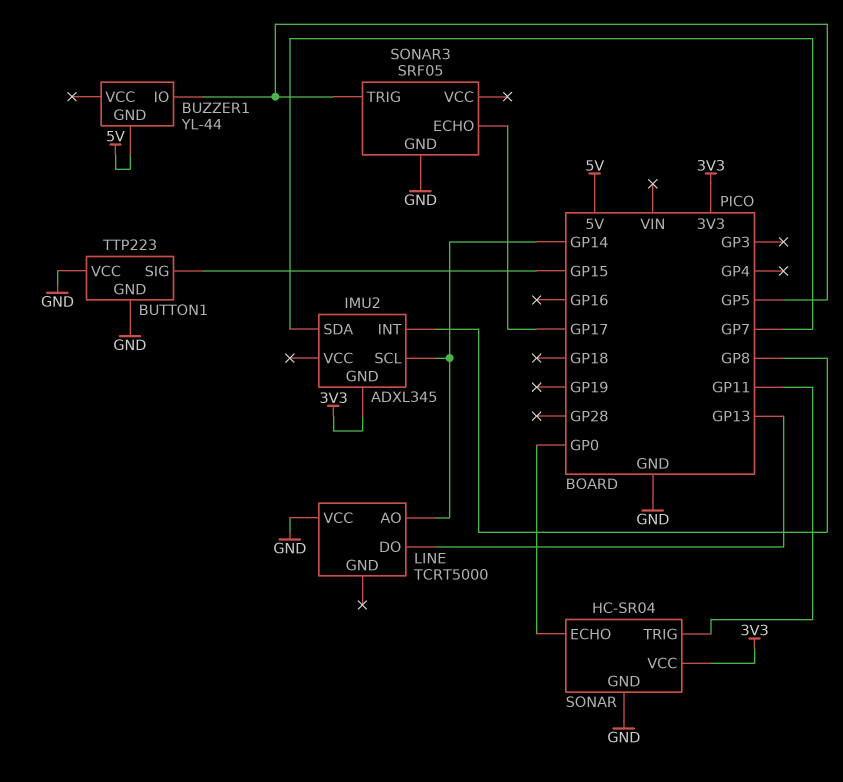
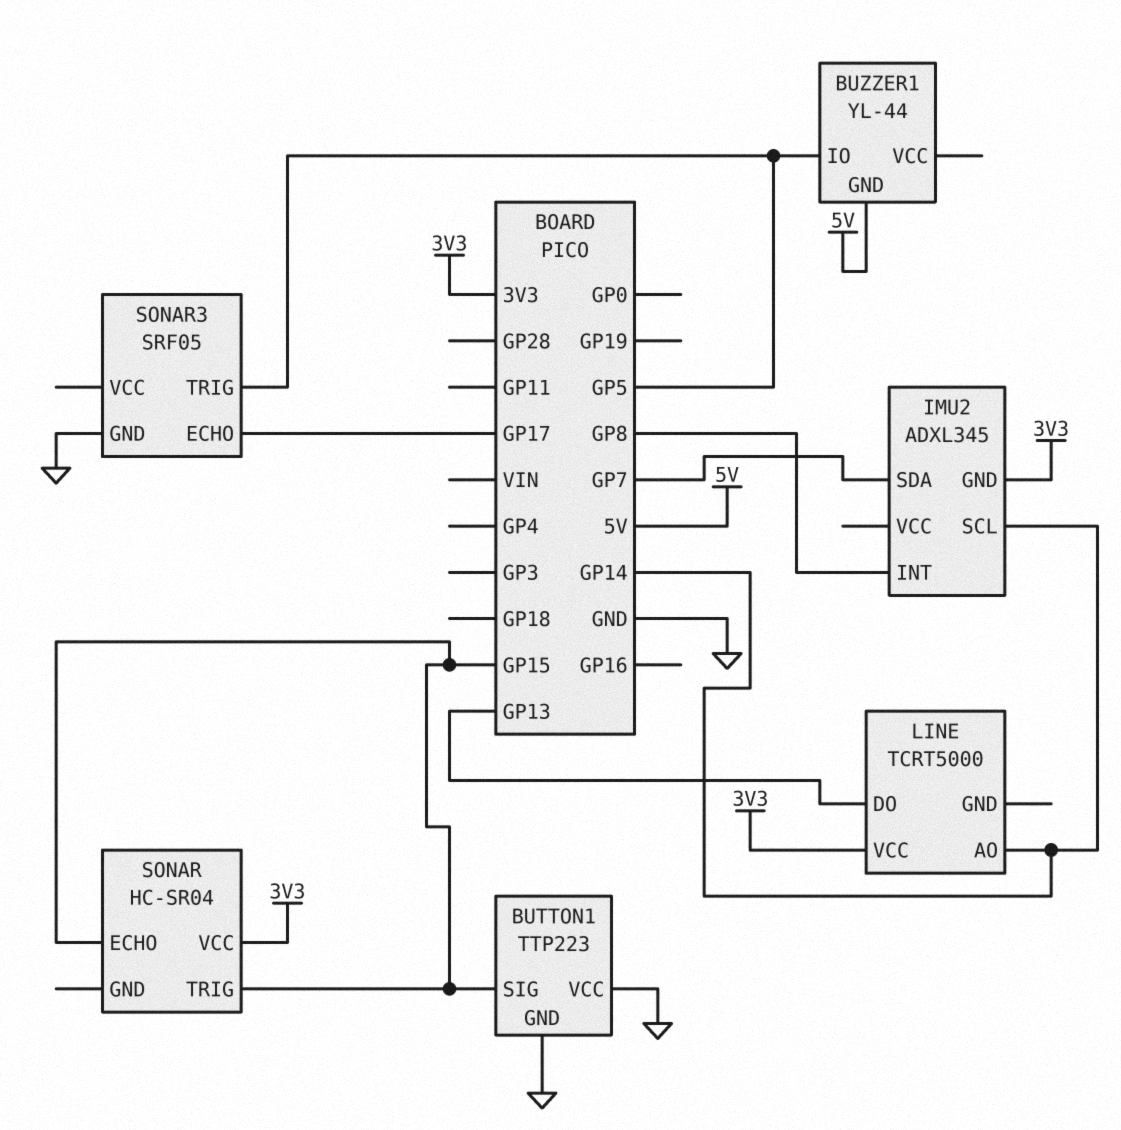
LINE pin VCC: GND -> 3V3
SONAR pin ECHO: GP0 -> GP15
SONAR pin GND: GND -> none
SONAR pin TRIG: GP11 -> GP15

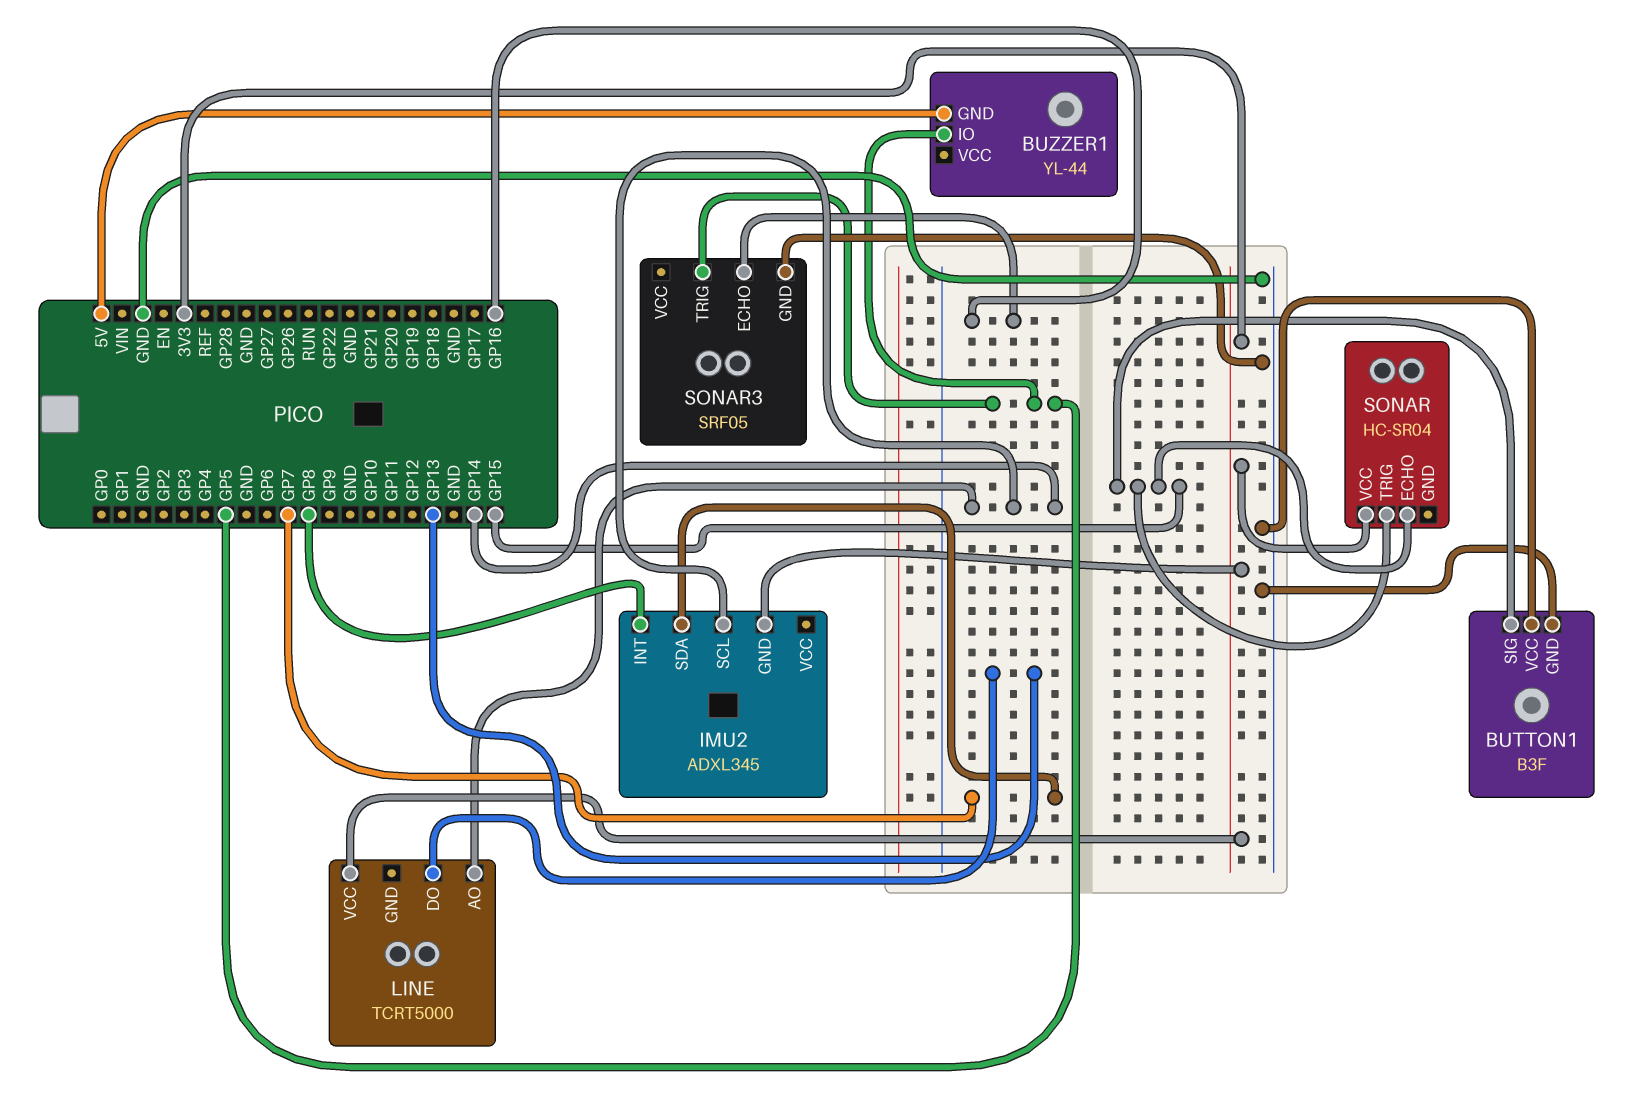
BUTTON1: TTP223 -> B3F
SONAR3 pin ECHO: GP17 -> GP16

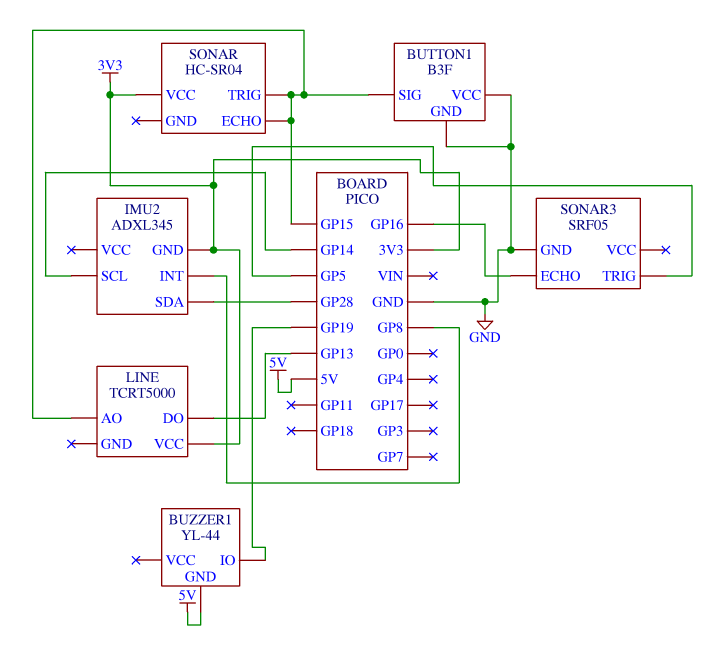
BUZZER1 pin IO: GP5 -> GP19
IMU2 pin SDA: GP7 -> GP28
LINE pin AO: GP14 -> GP15

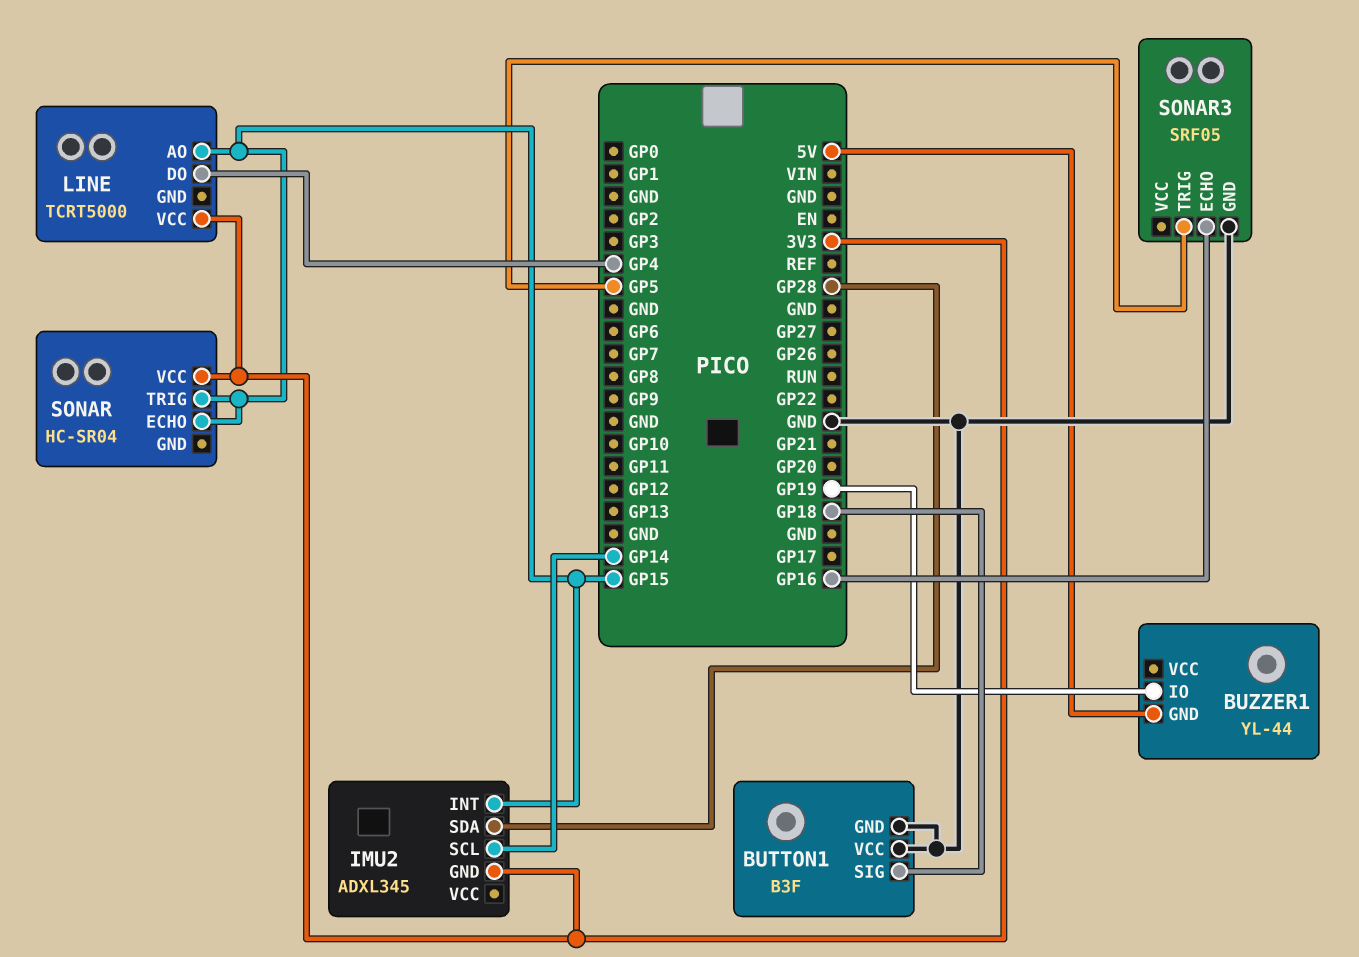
BUTTON1 pin SIG: GP15 -> GP18
IMU2 pin INT: GP8 -> GP15
LINE pin DO: GP13 -> GP4

